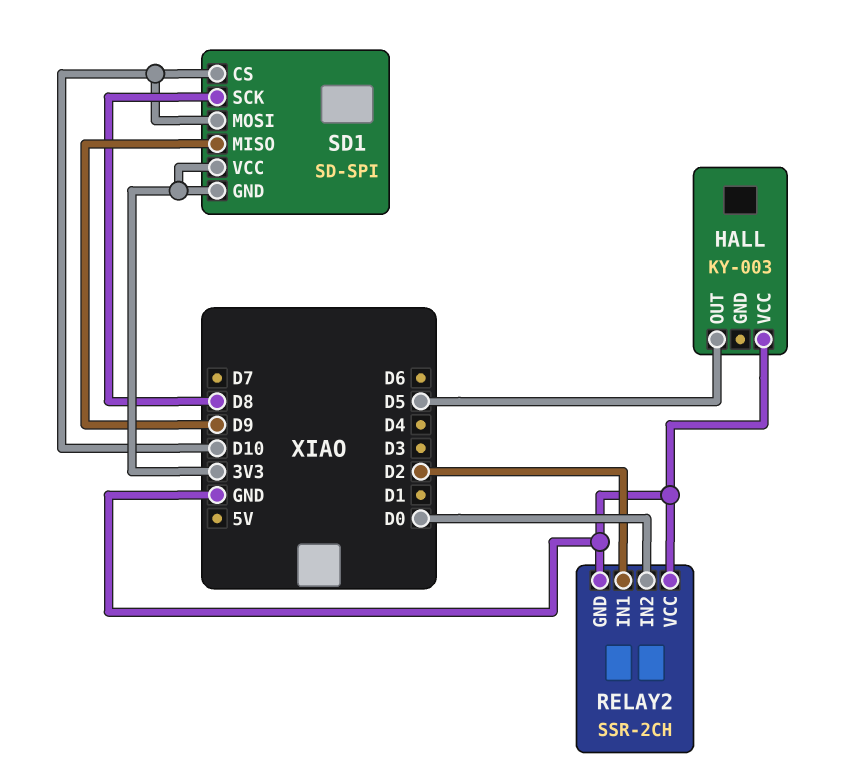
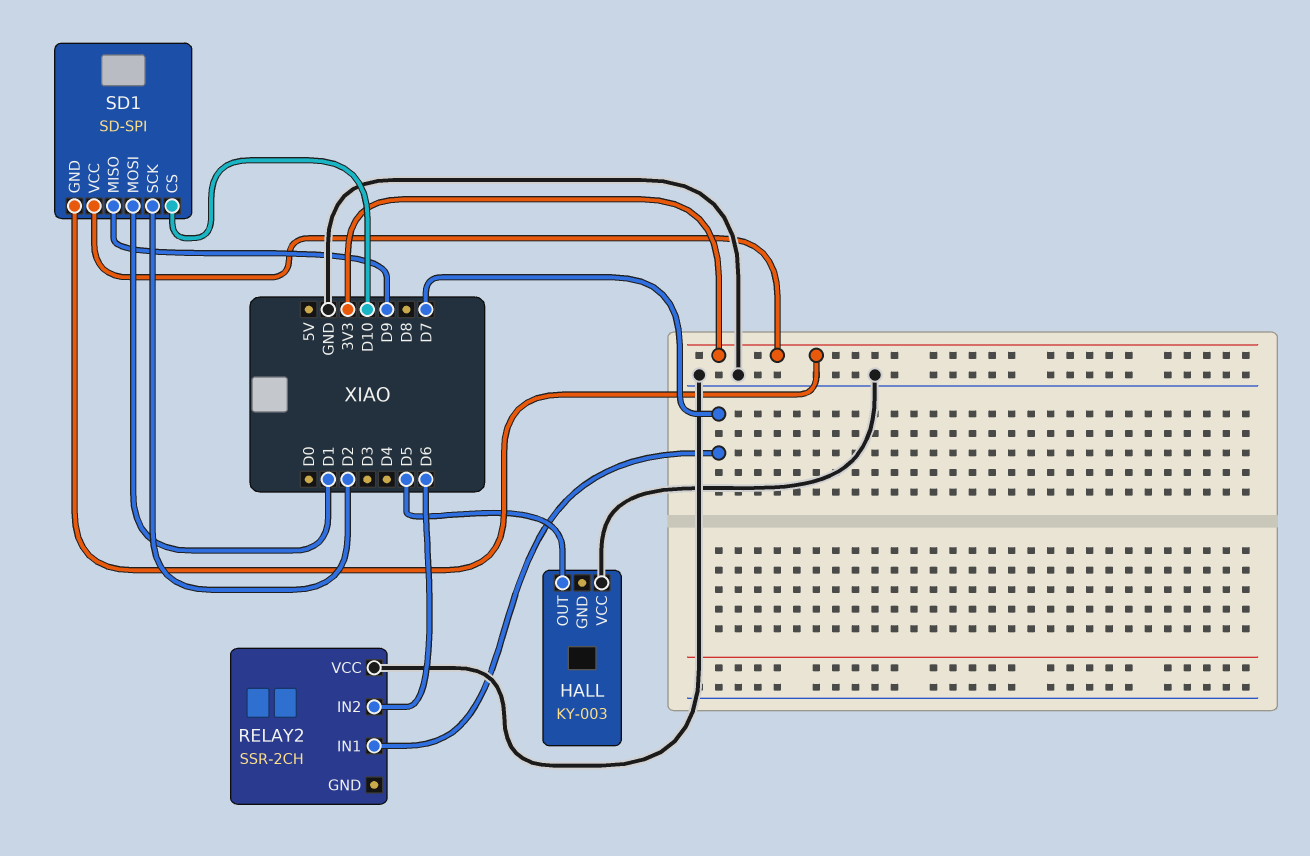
RELAY2 pin GND: GND -> none
RELAY2 pin IN1: D2 -> D7
RELAY2 pin IN2: D0 -> D6
SD1 pin MOSI: D10 -> D1
SD1 pin SCK: D8 -> D2

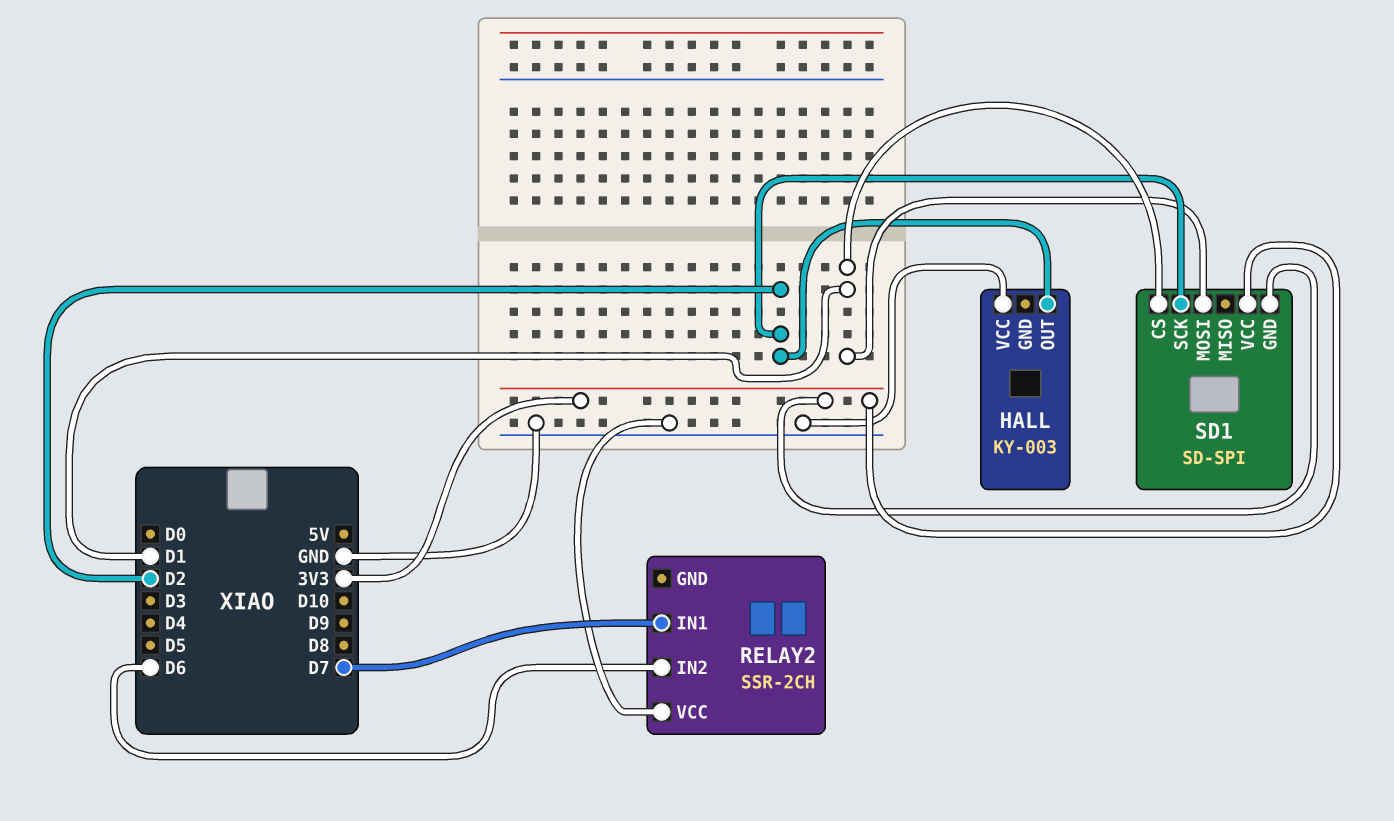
HALL pin OUT: D5 -> D2
SD1 pin CS: D10 -> D1
SD1 pin MISO: D9 -> none

